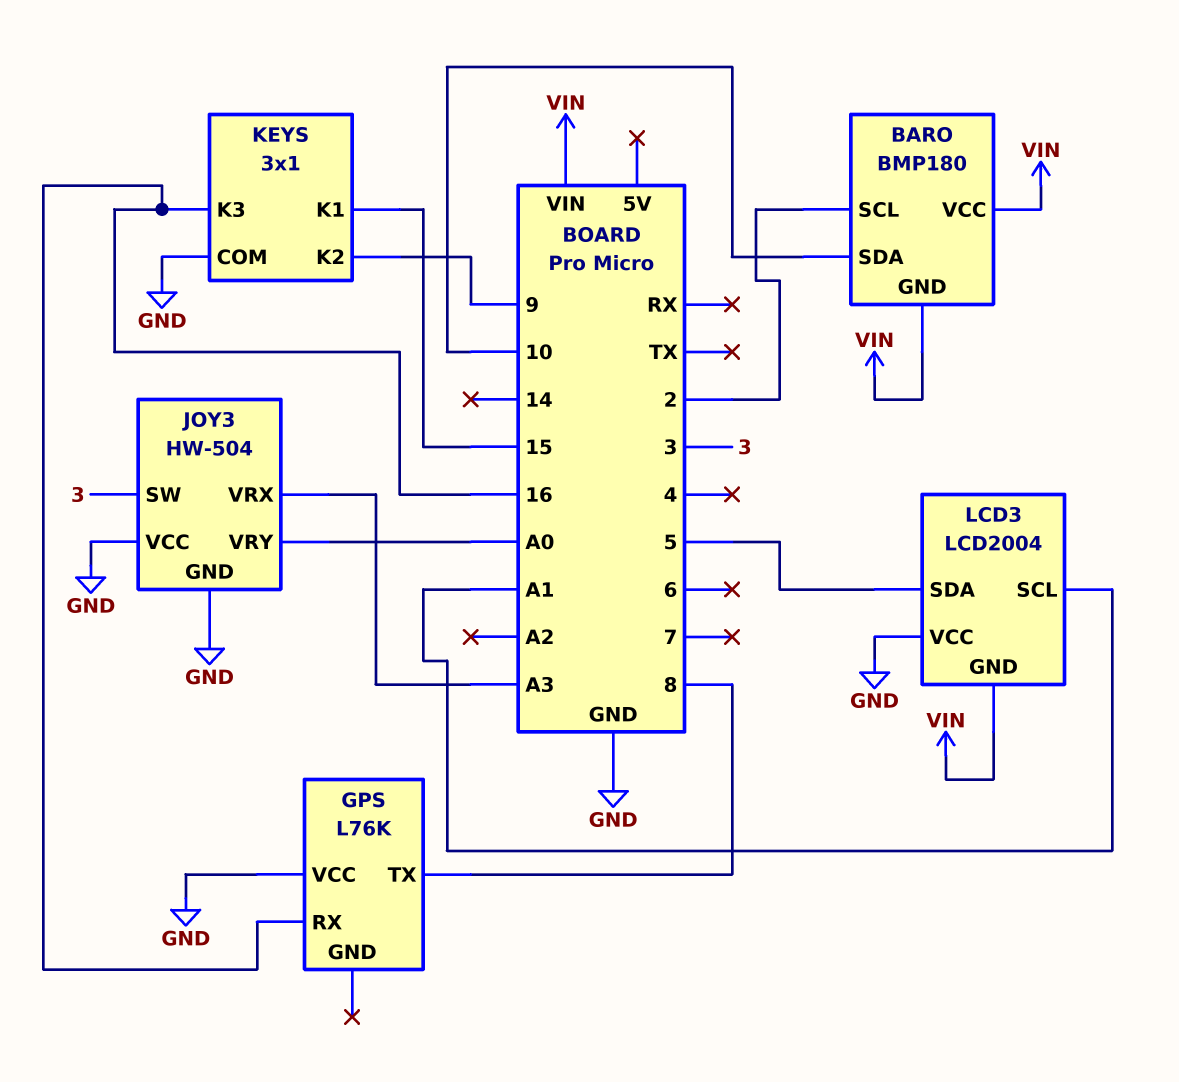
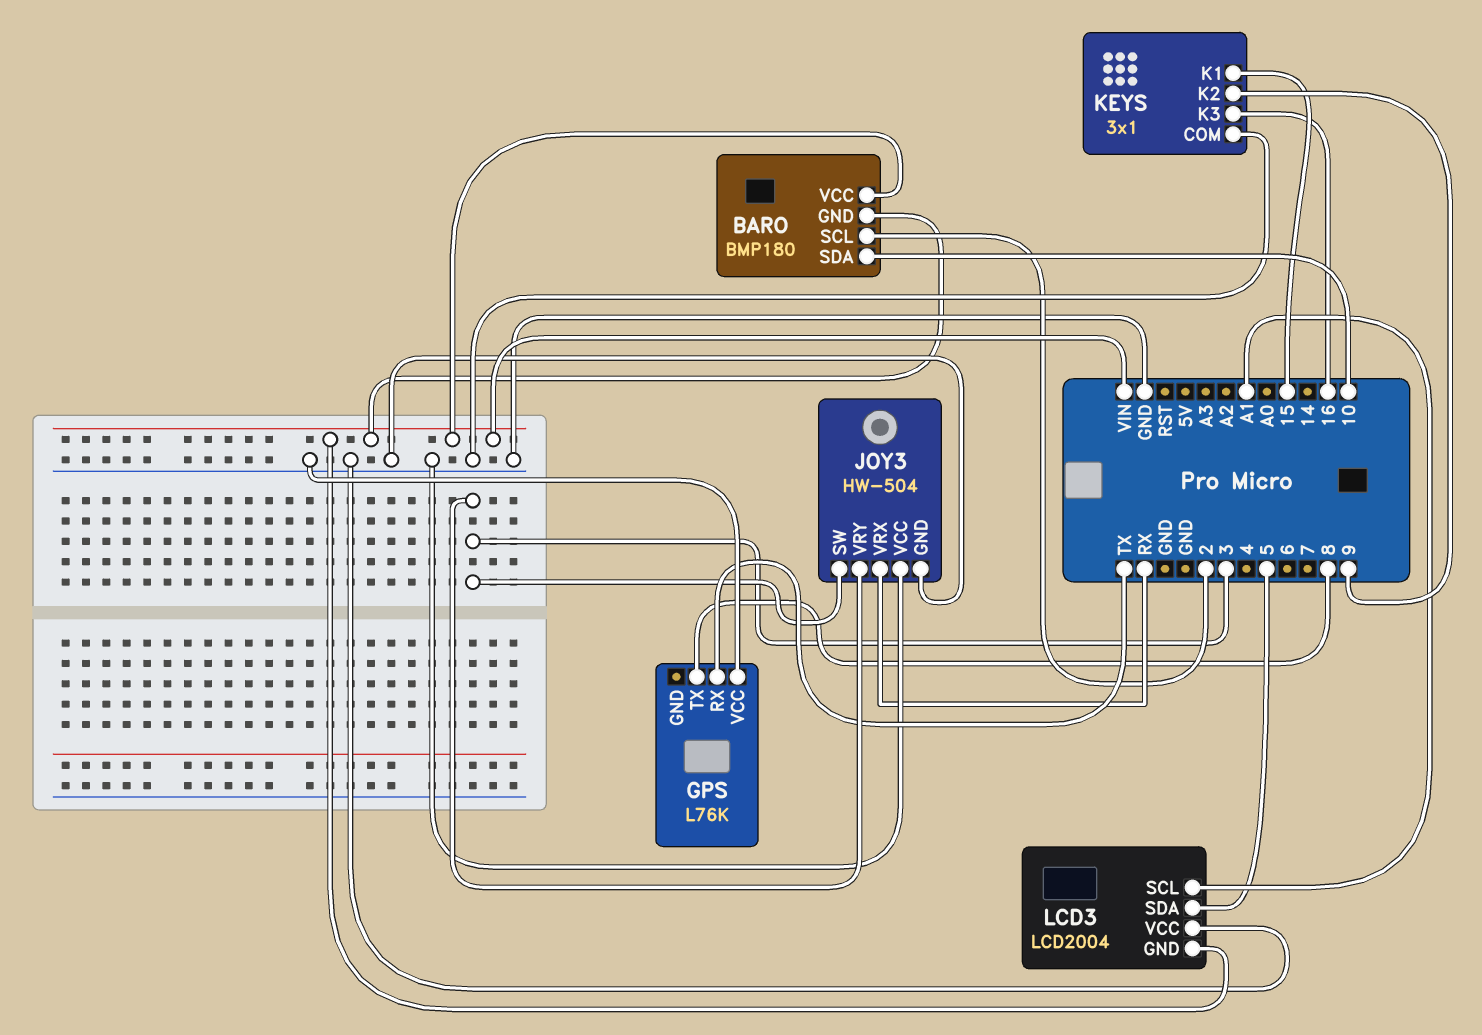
GPS pin RX: 16 -> TX
JOY3 pin VRX: A3 -> RX
JOY3 pin VRY: A0 -> 3

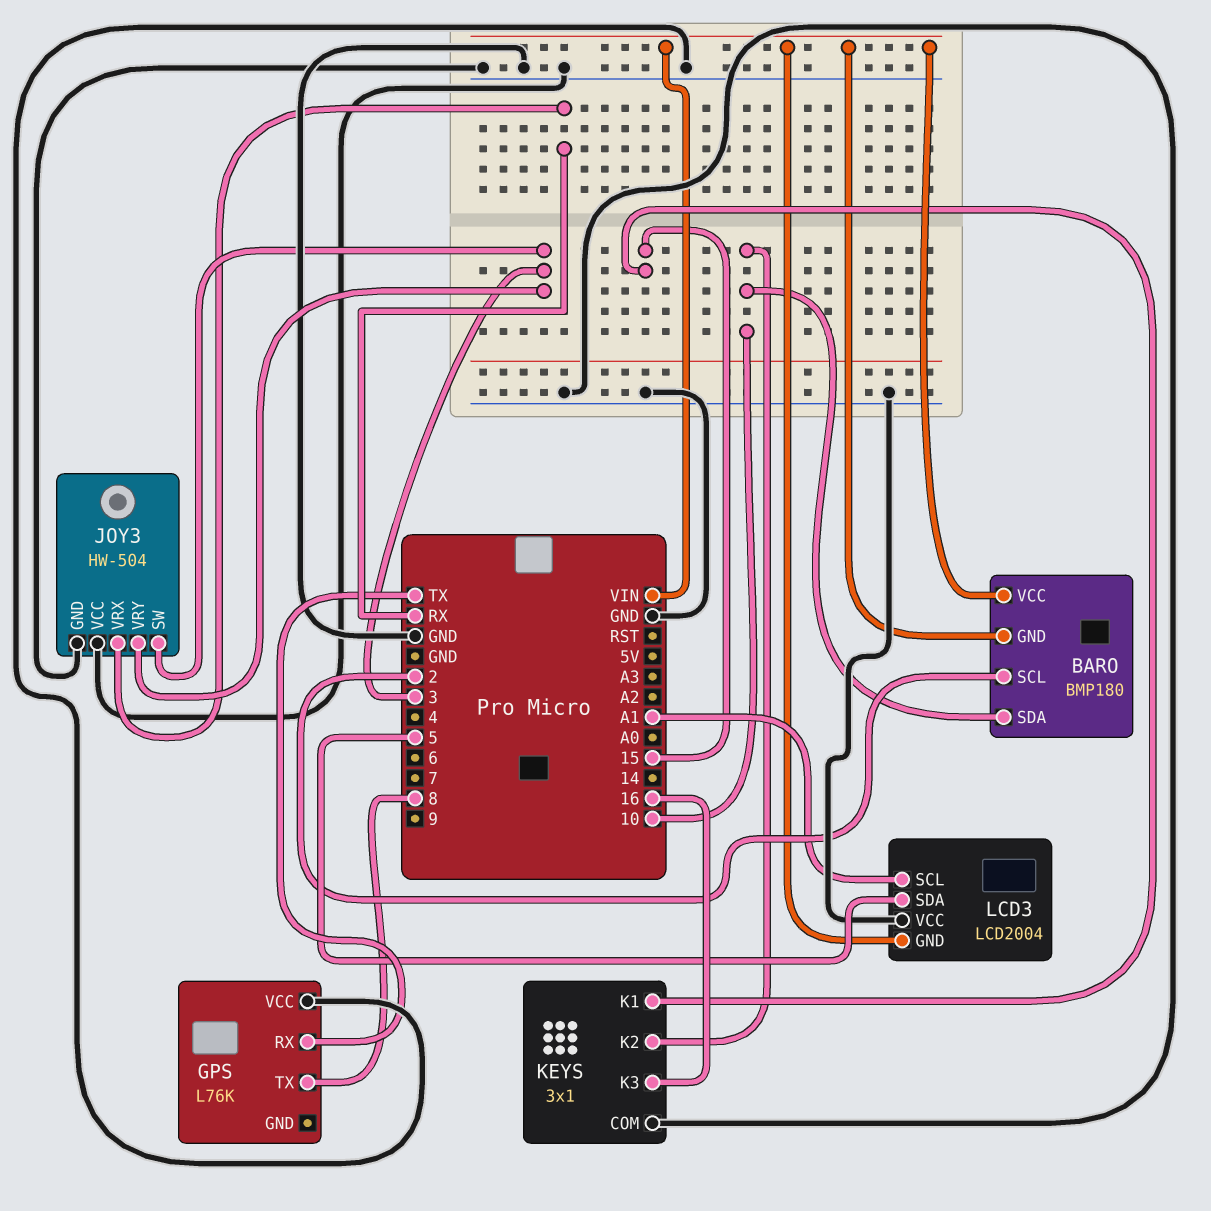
KEYS pin K2: 9 -> 10

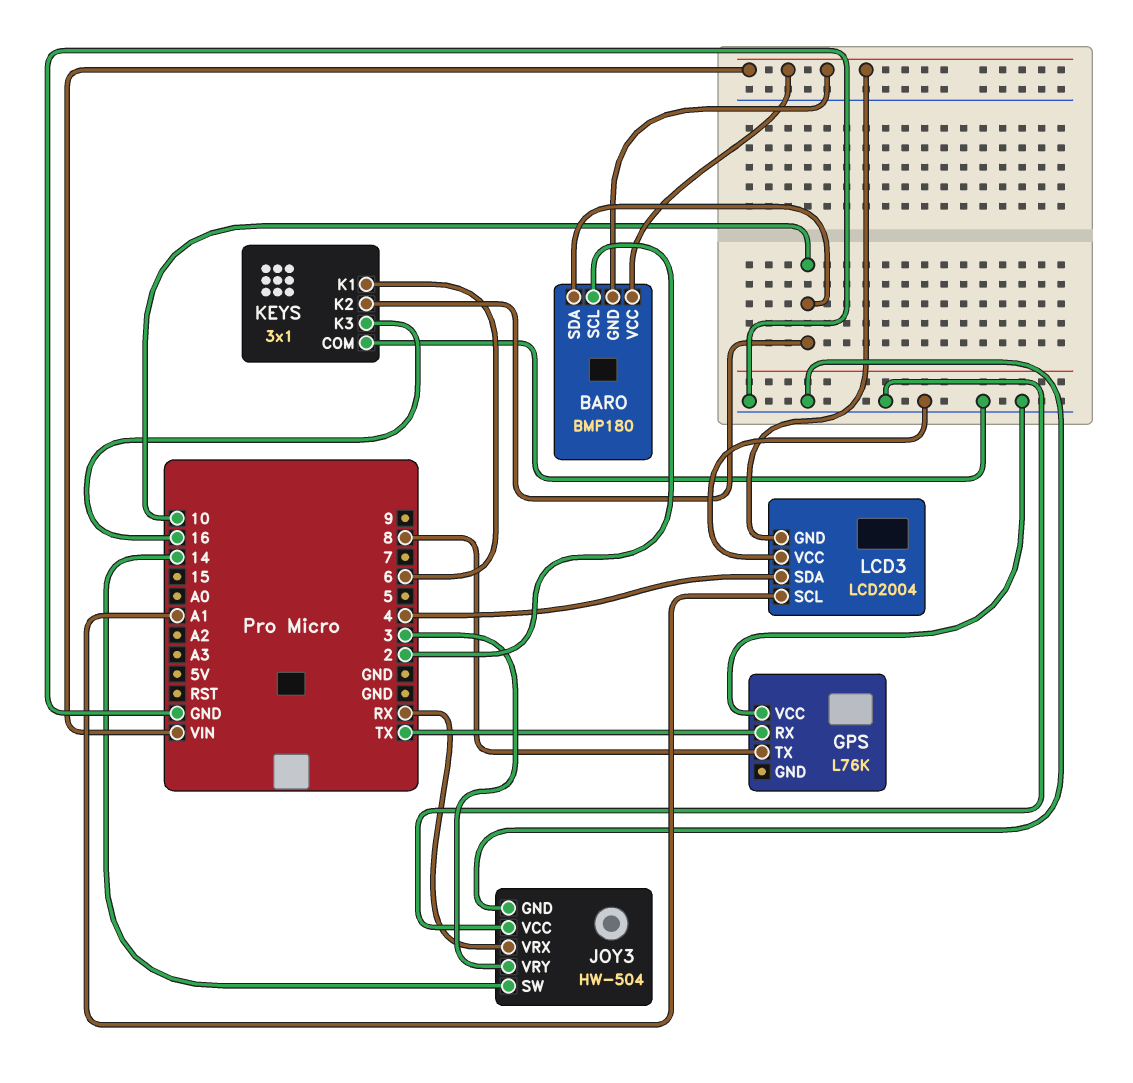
JOY3 pin SW: 3 -> 14
KEYS pin K1: 15 -> 6
LCD3 pin SDA: 5 -> 4

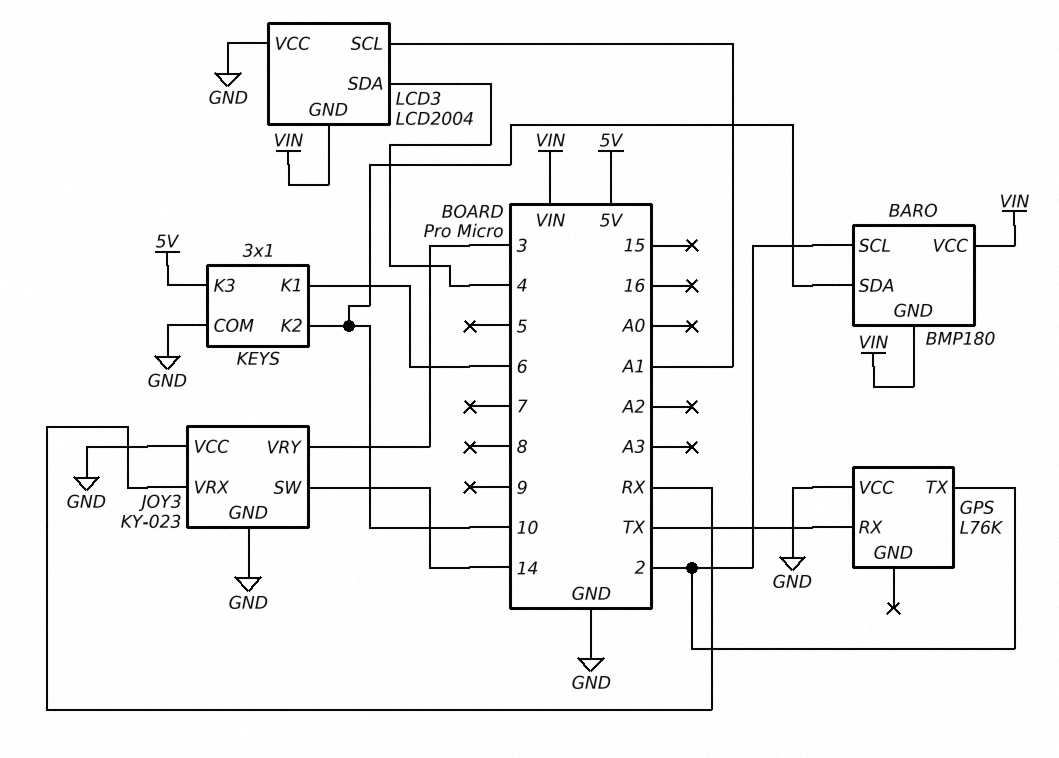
GPS pin TX: 8 -> 2
JOY3: HW-504 -> KY-023
KEYS pin K3: 16 -> 5V

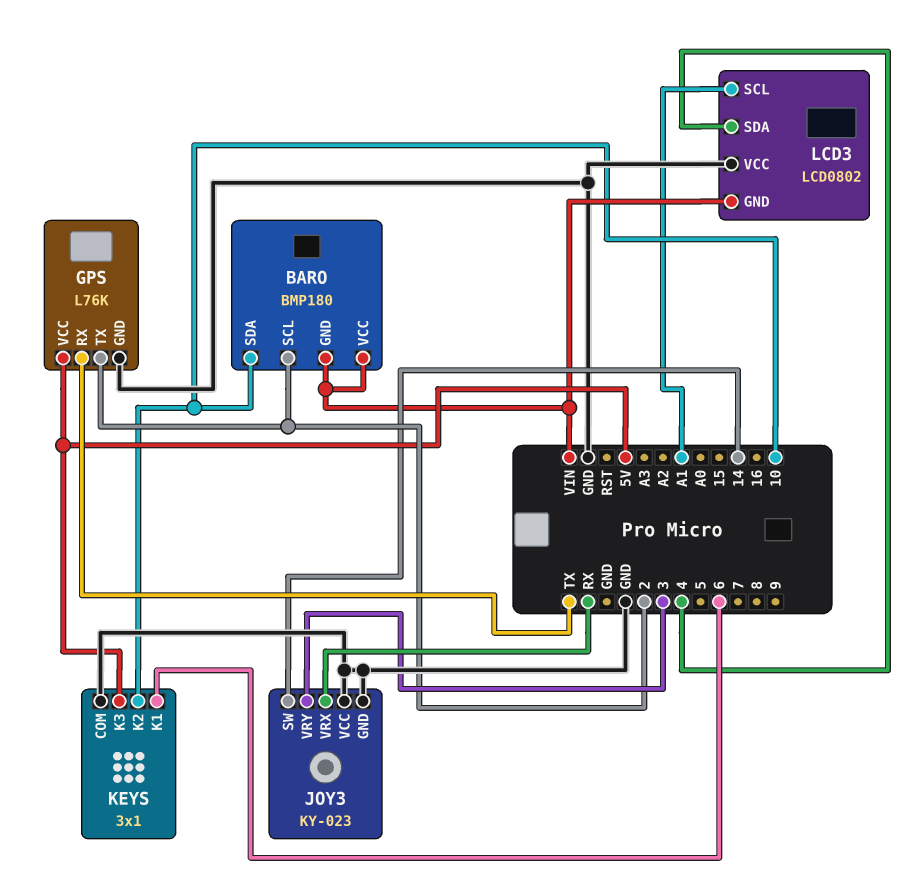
GPS pin GND: none -> GND
GPS pin VCC: GND -> 5V
LCD3: LCD2004 -> LCD0802

